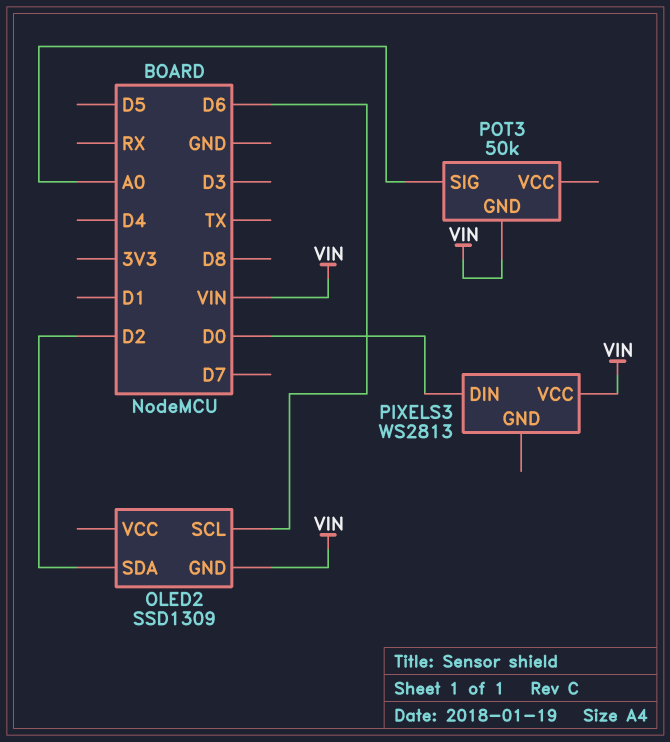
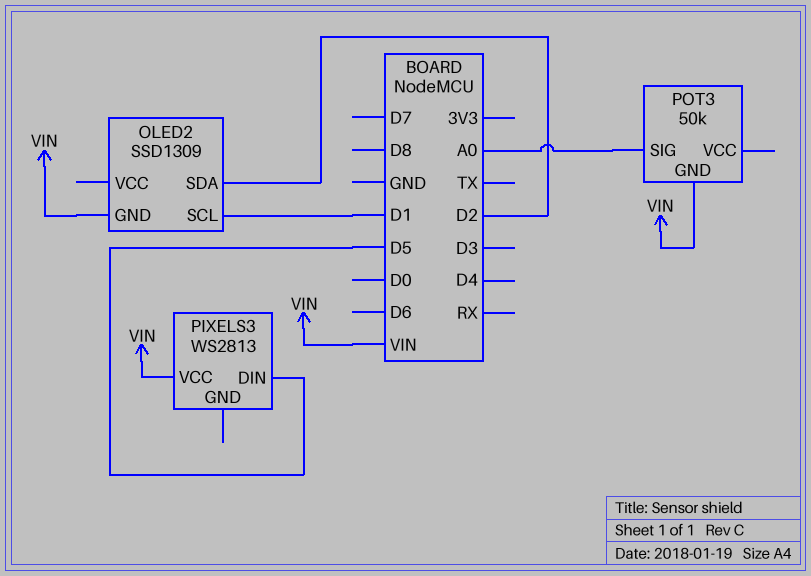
OLED2 pin SCL: D6 -> D1
PIXELS3 pin DIN: D0 -> D5

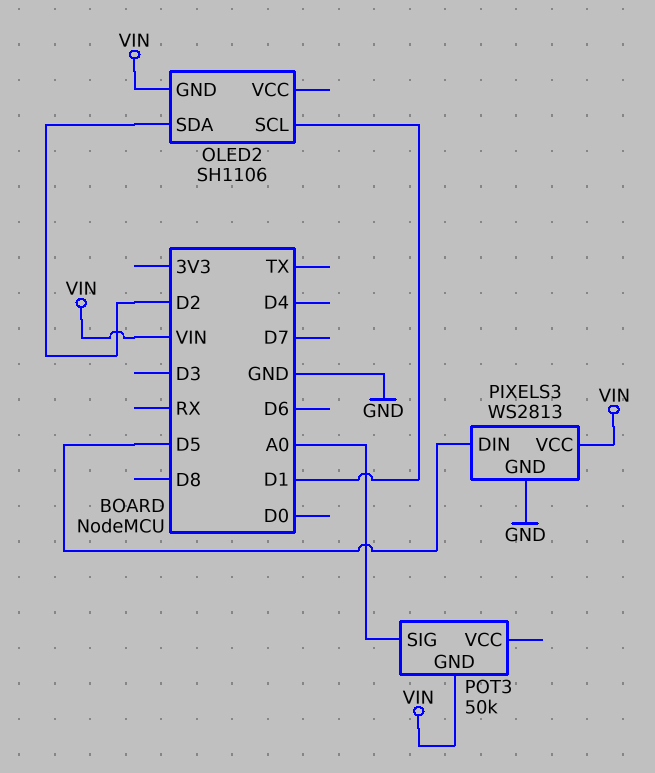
OLED2: SSD1309 -> SH1106
PIXELS3 pin GND: none -> GND

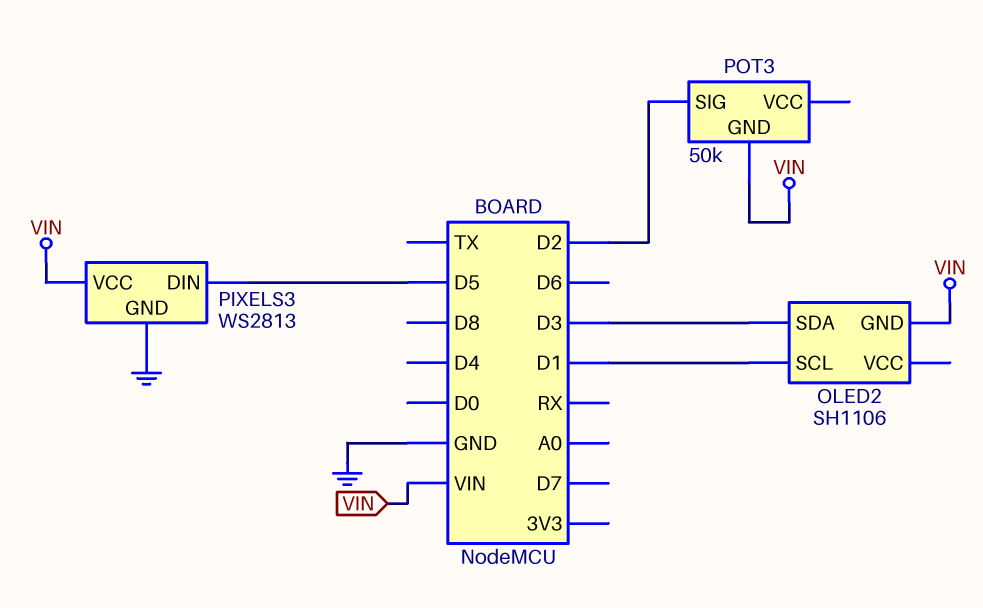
OLED2 pin SDA: D2 -> D3
POT3 pin SIG: A0 -> D2

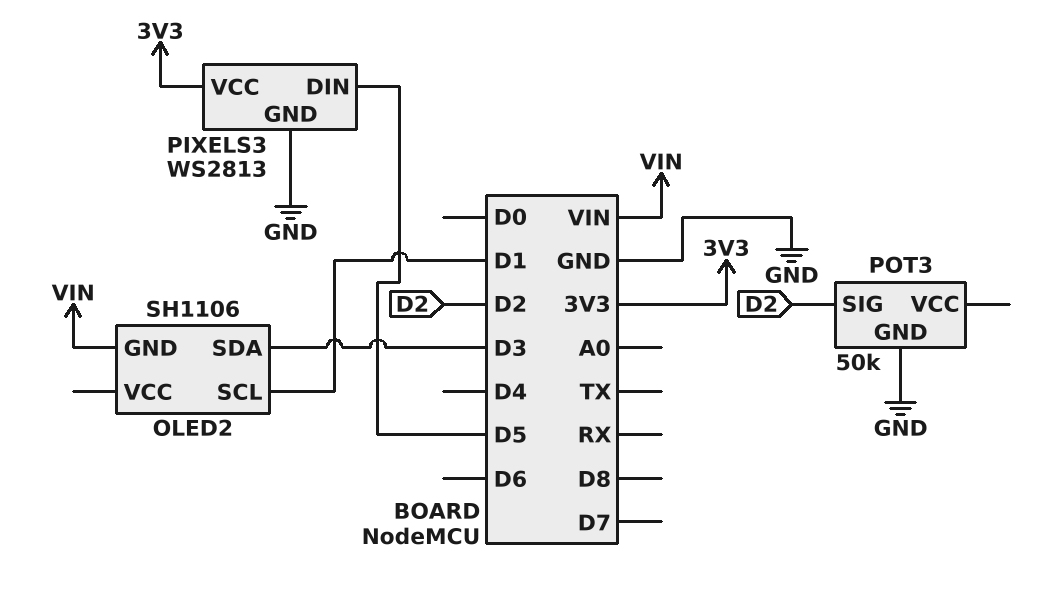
PIXELS3 pin VCC: VIN -> 3V3
POT3 pin GND: VIN -> GND

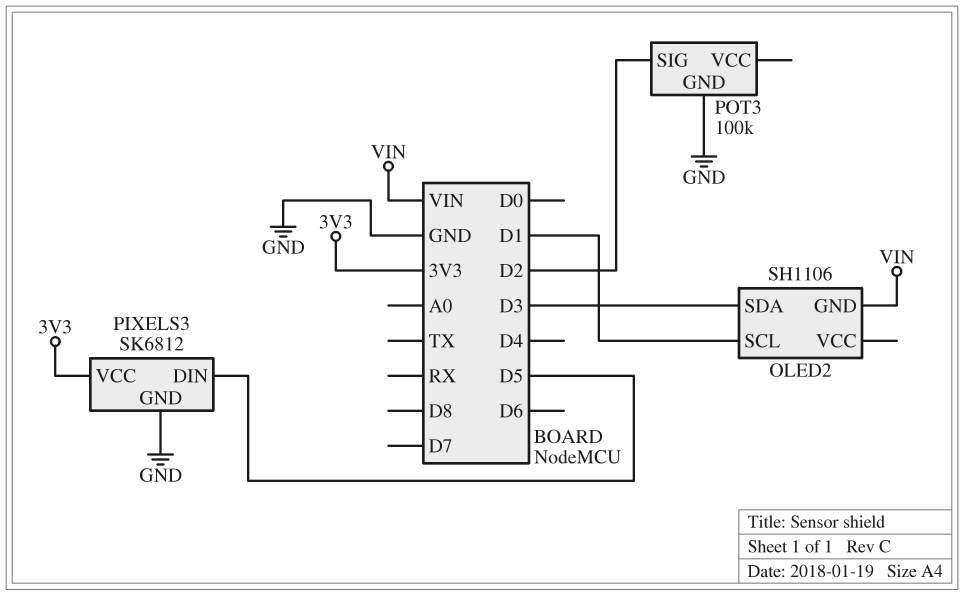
PIXELS3: WS2813 -> SK6812
POT3: 50k -> 100k

